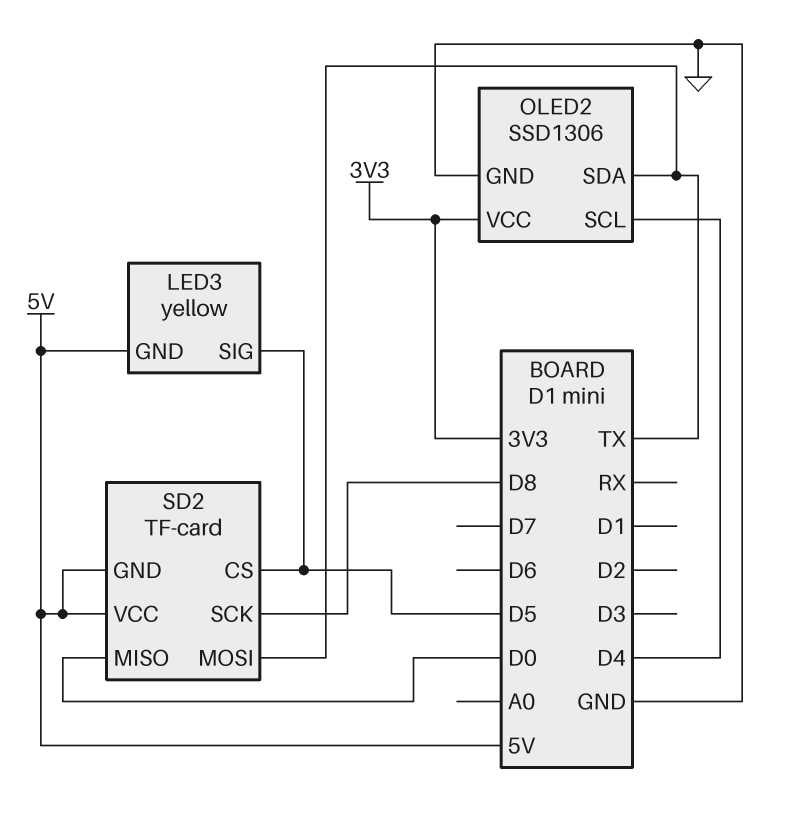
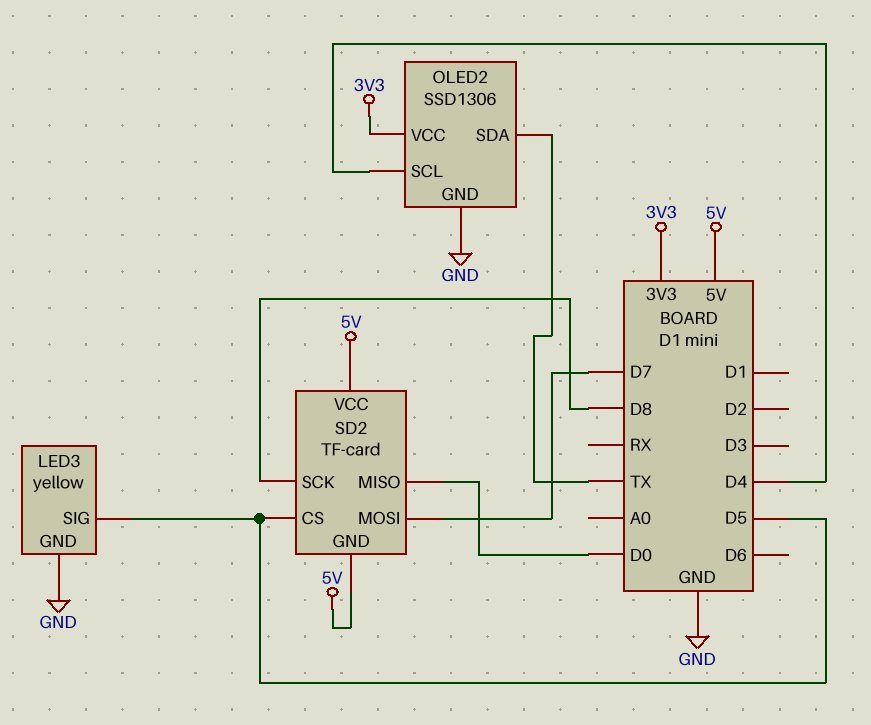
LED3 pin GND: 5V -> GND
SD2 pin MOSI: TX -> D7

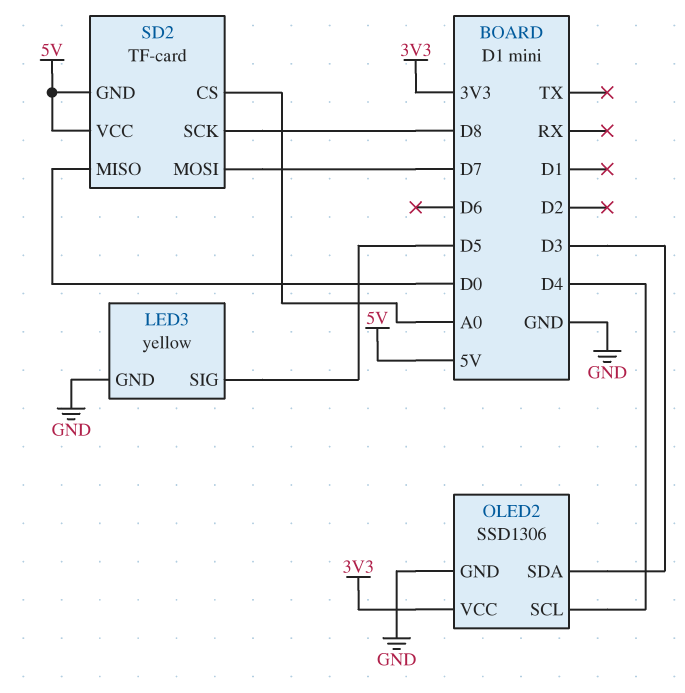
OLED2 pin SDA: TX -> D3
SD2 pin CS: D5 -> A0

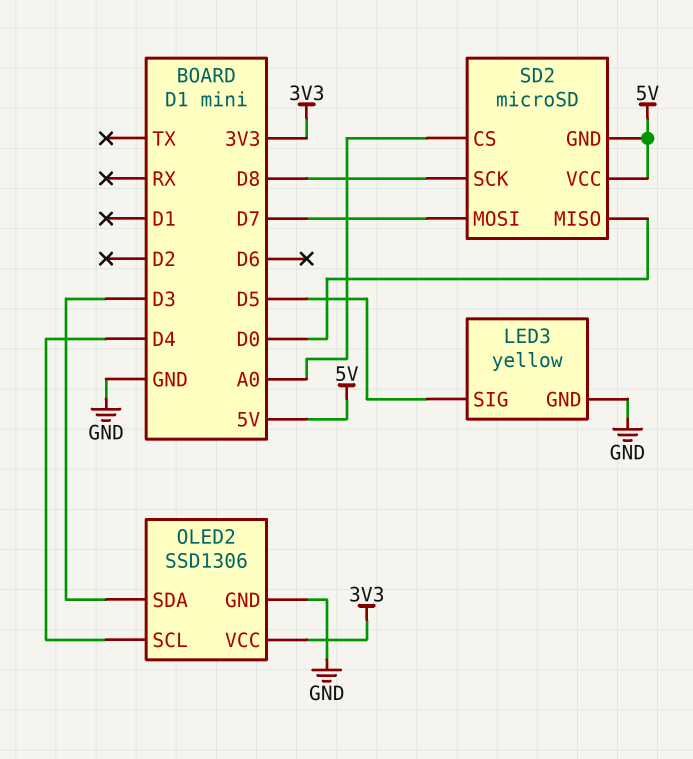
SD2: TF-card -> microSD

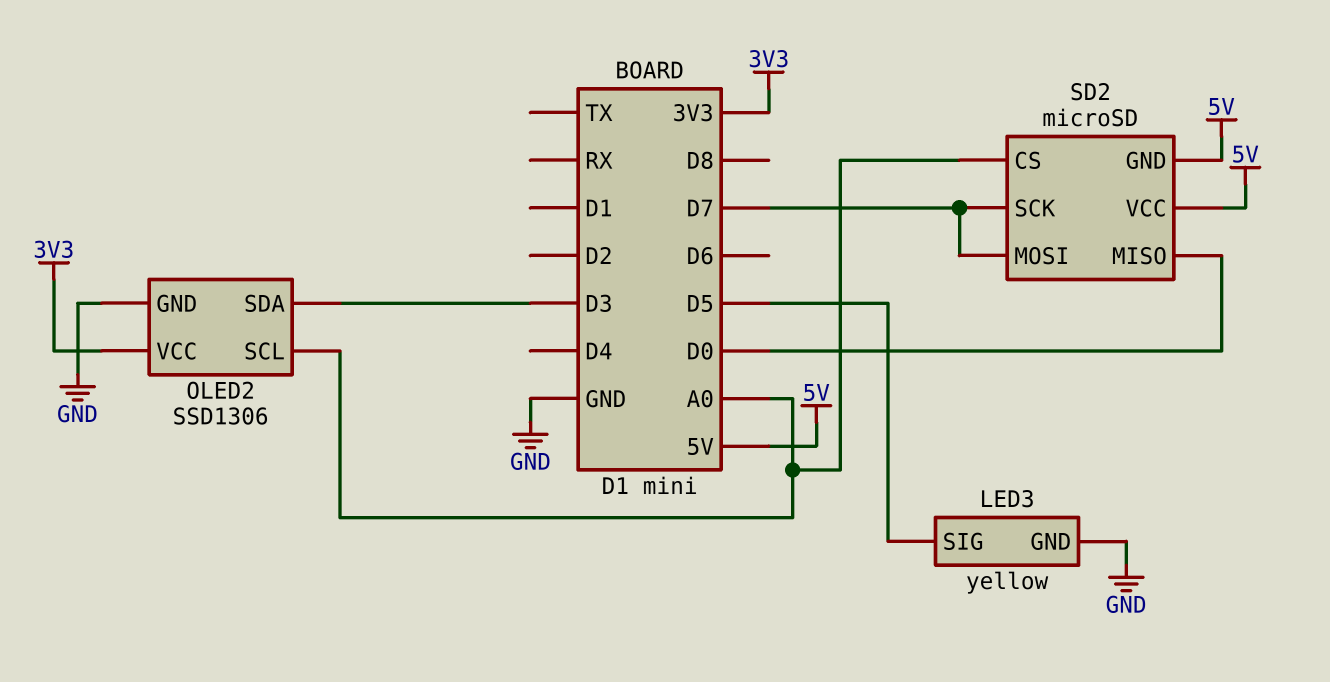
OLED2 pin SCL: D4 -> A0
SD2 pin SCK: D8 -> D7

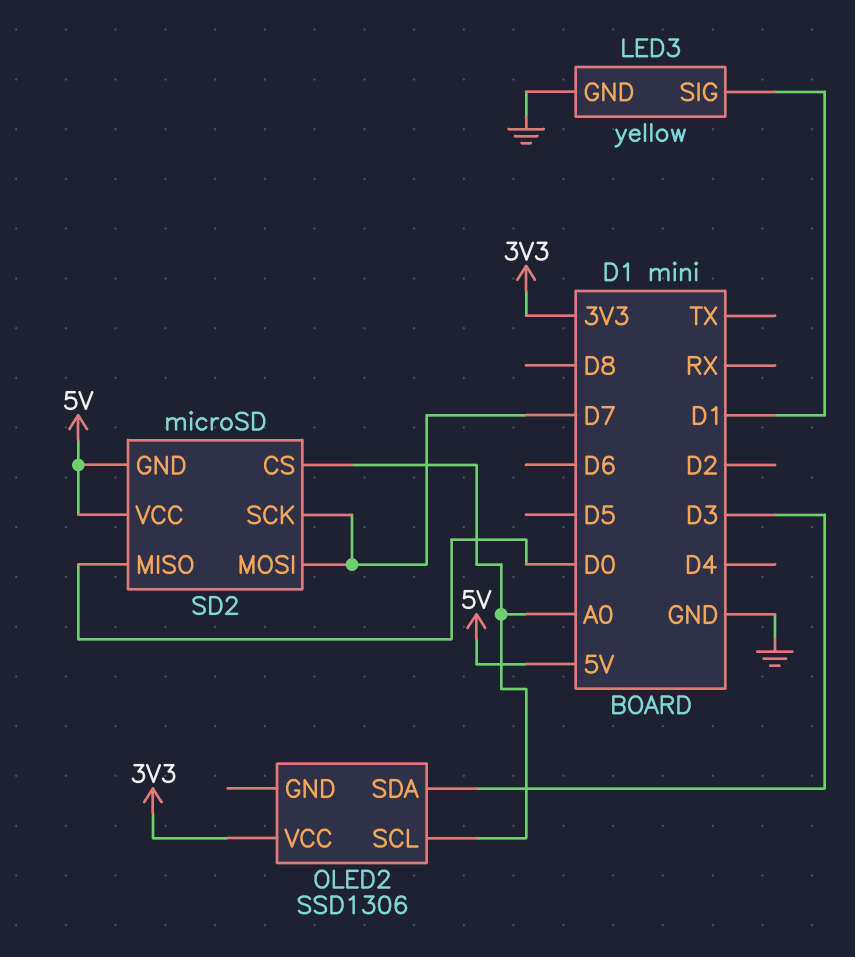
LED3 pin SIG: D5 -> D1
OLED2 pin GND: GND -> none

